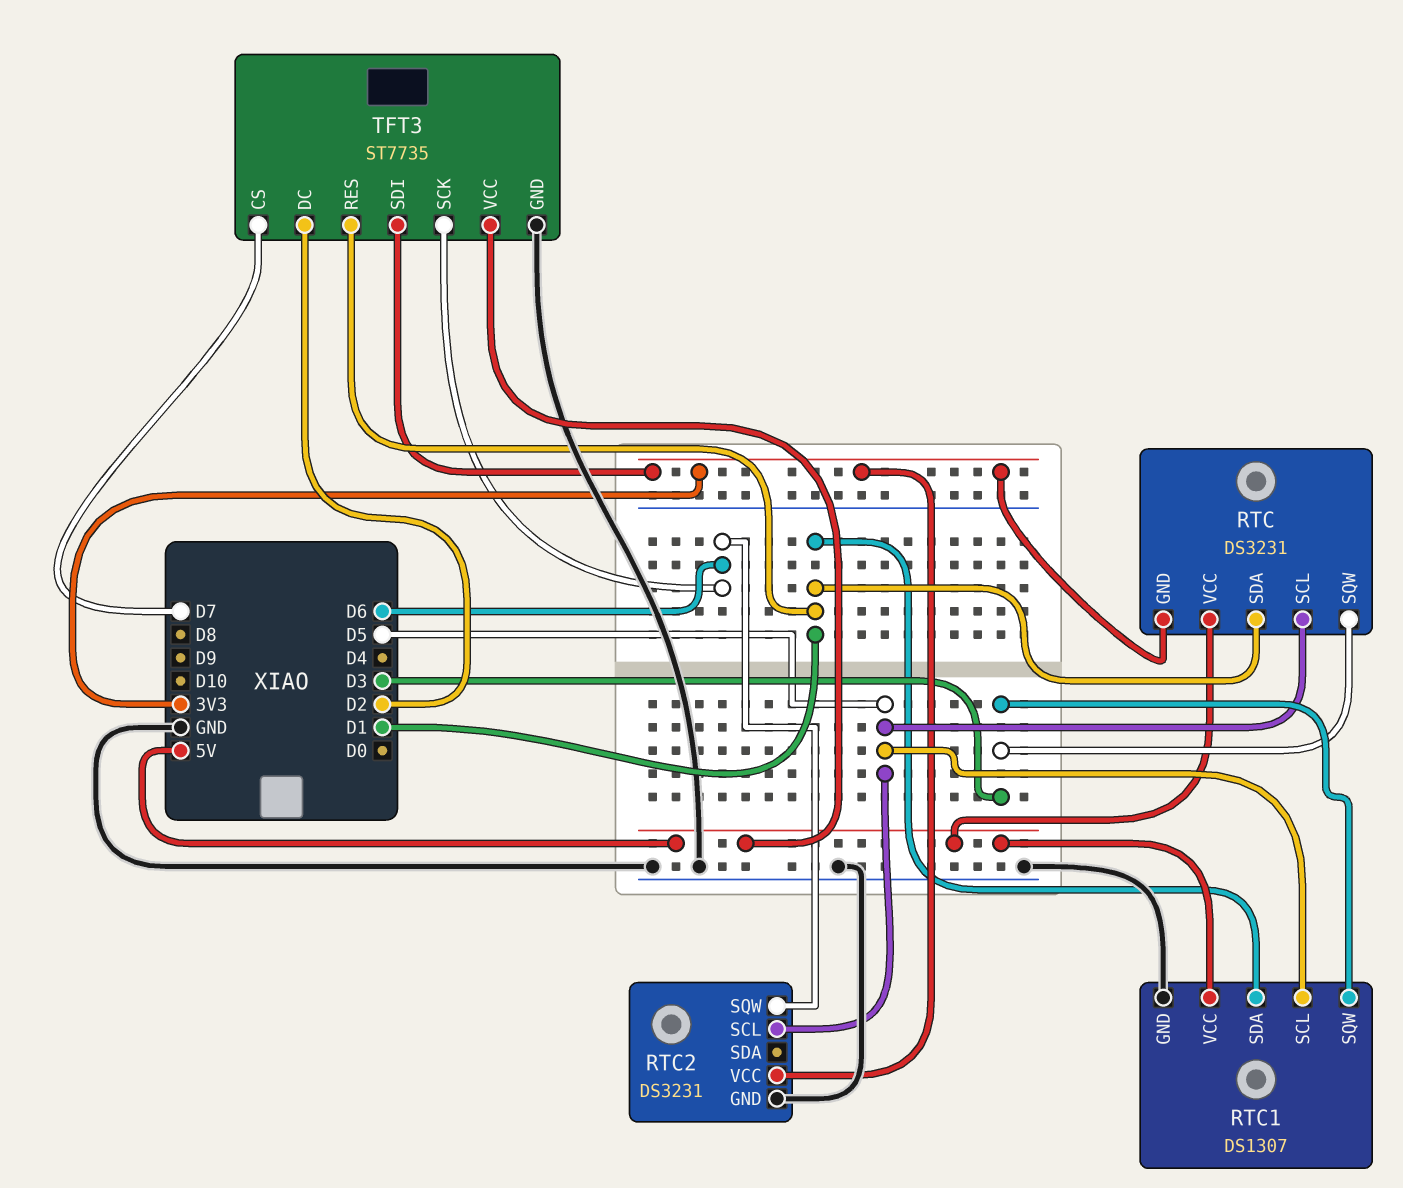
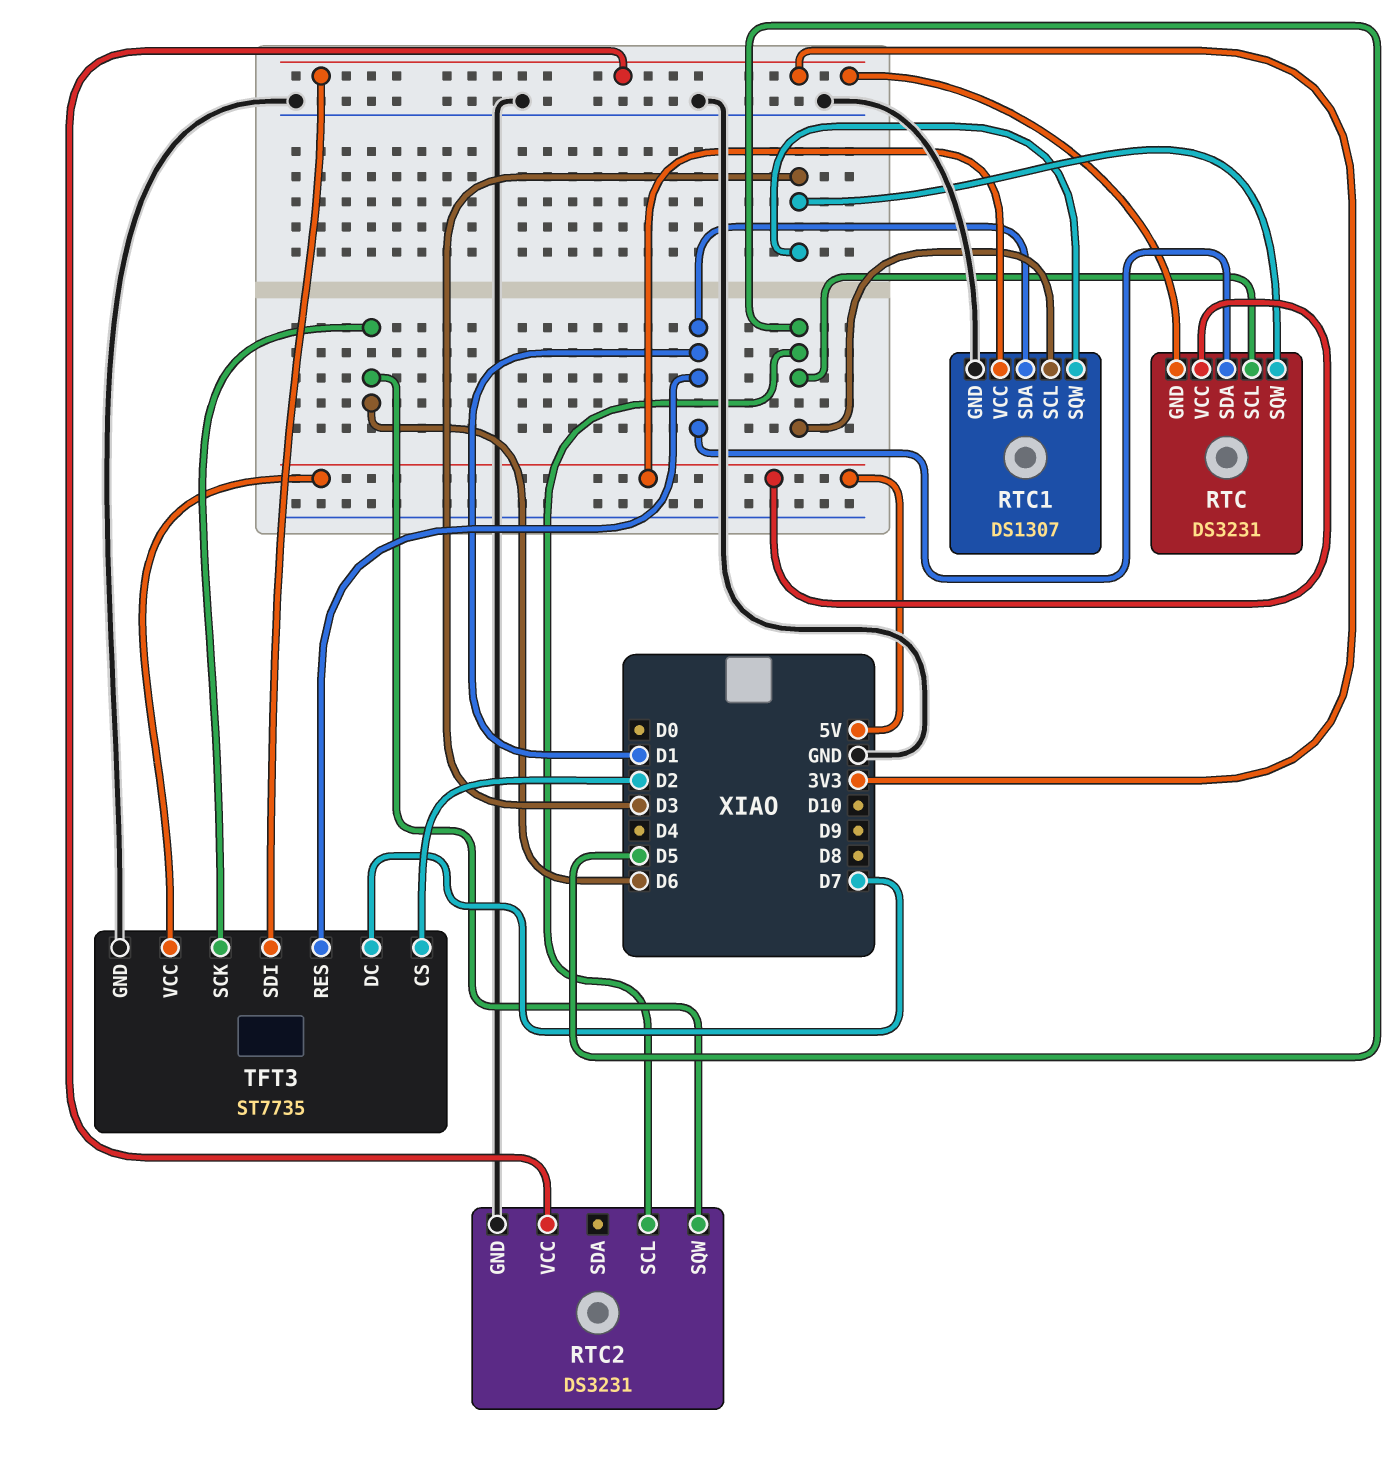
TFT3 pin CS: D7 -> D2
TFT3 pin DC: D2 -> D7

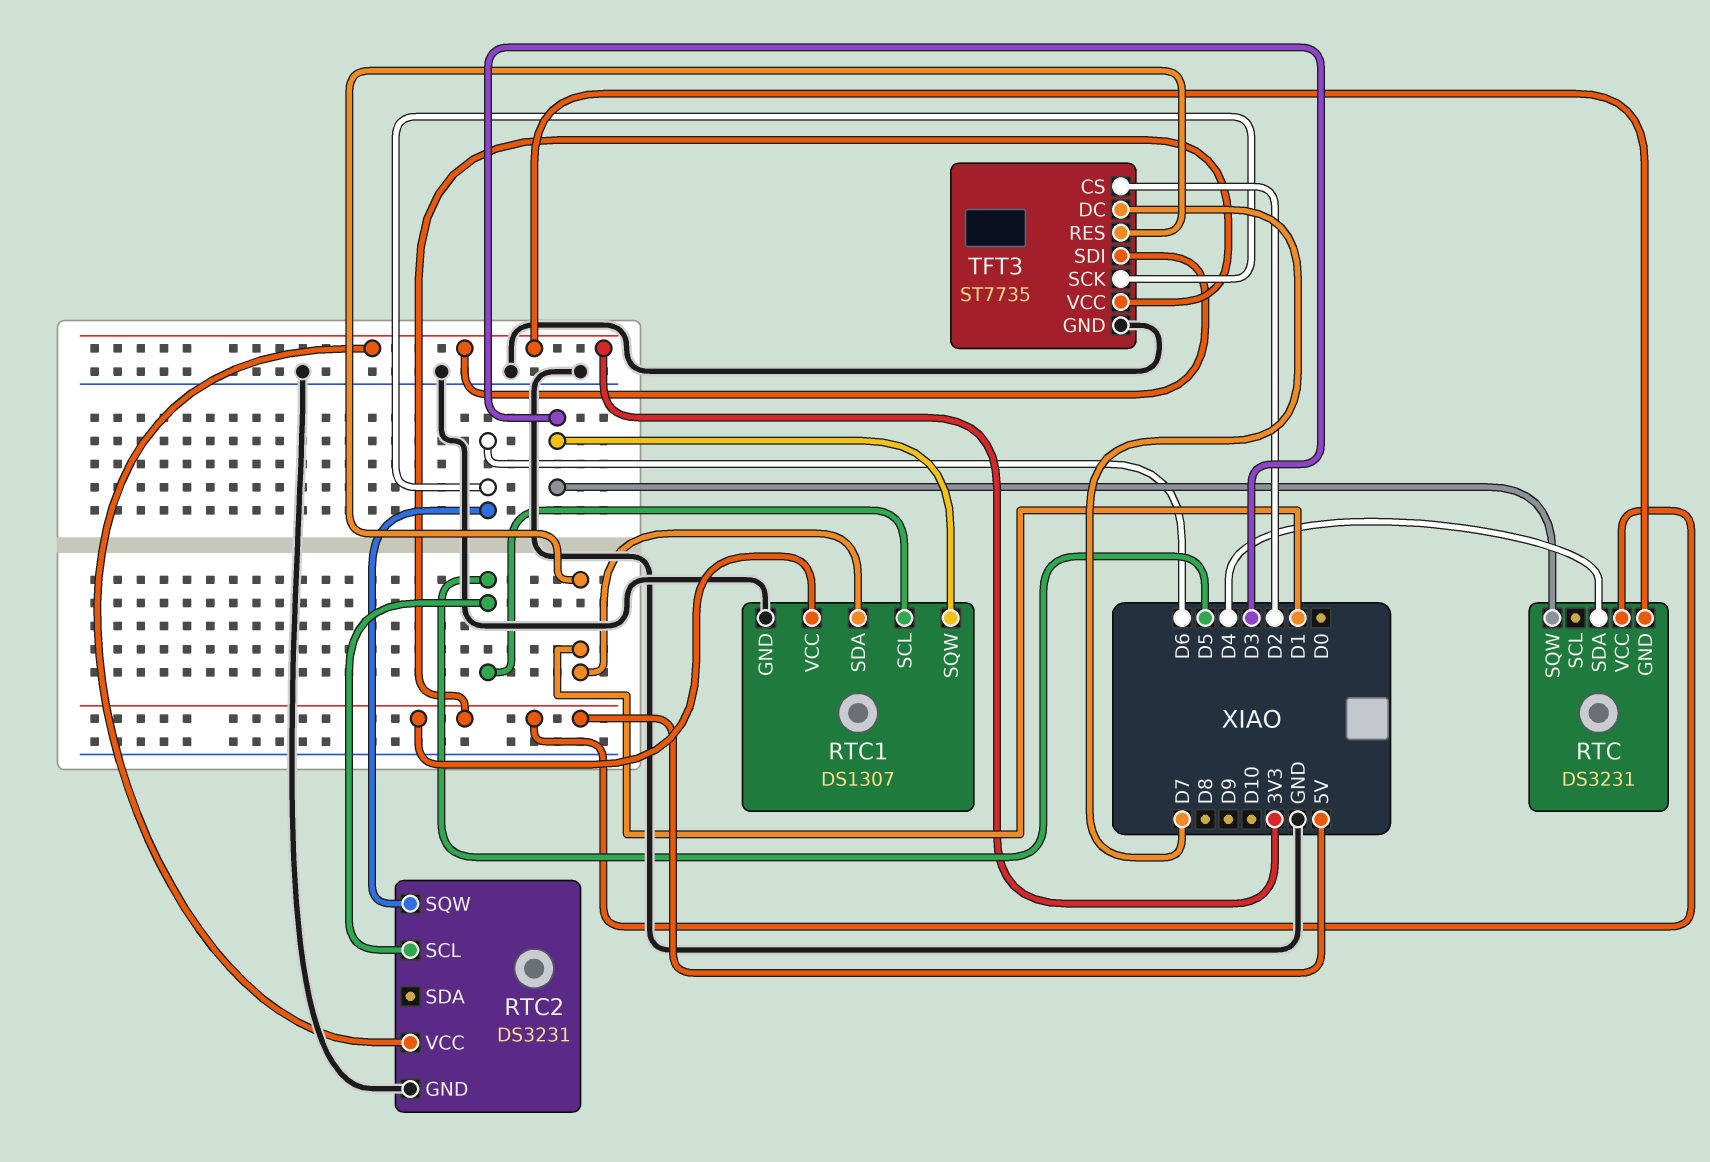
RTC pin SCL: D5 -> none
RTC pin SDA: D1 -> D4

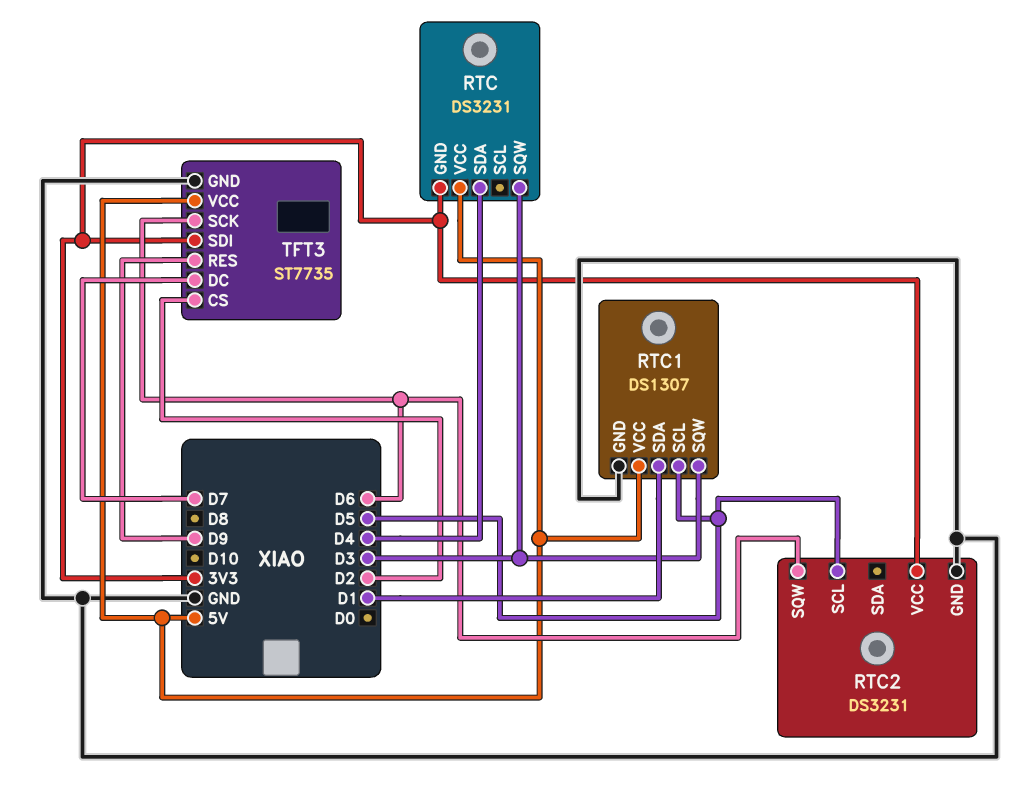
TFT3 pin RES: D1 -> D9

